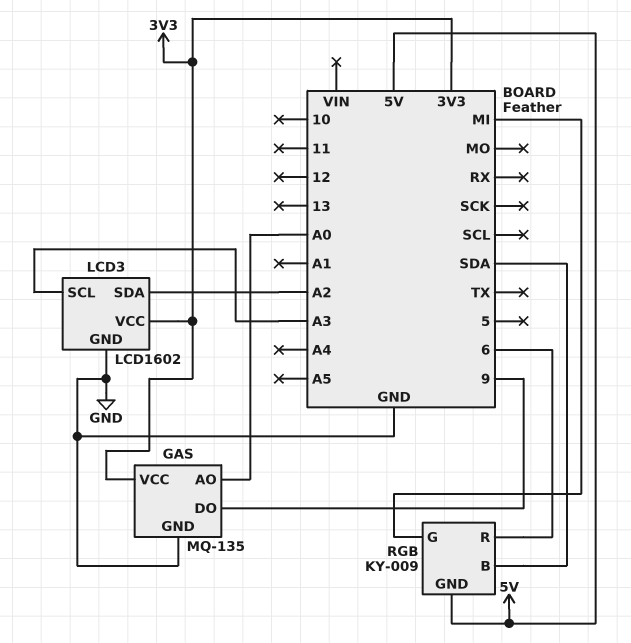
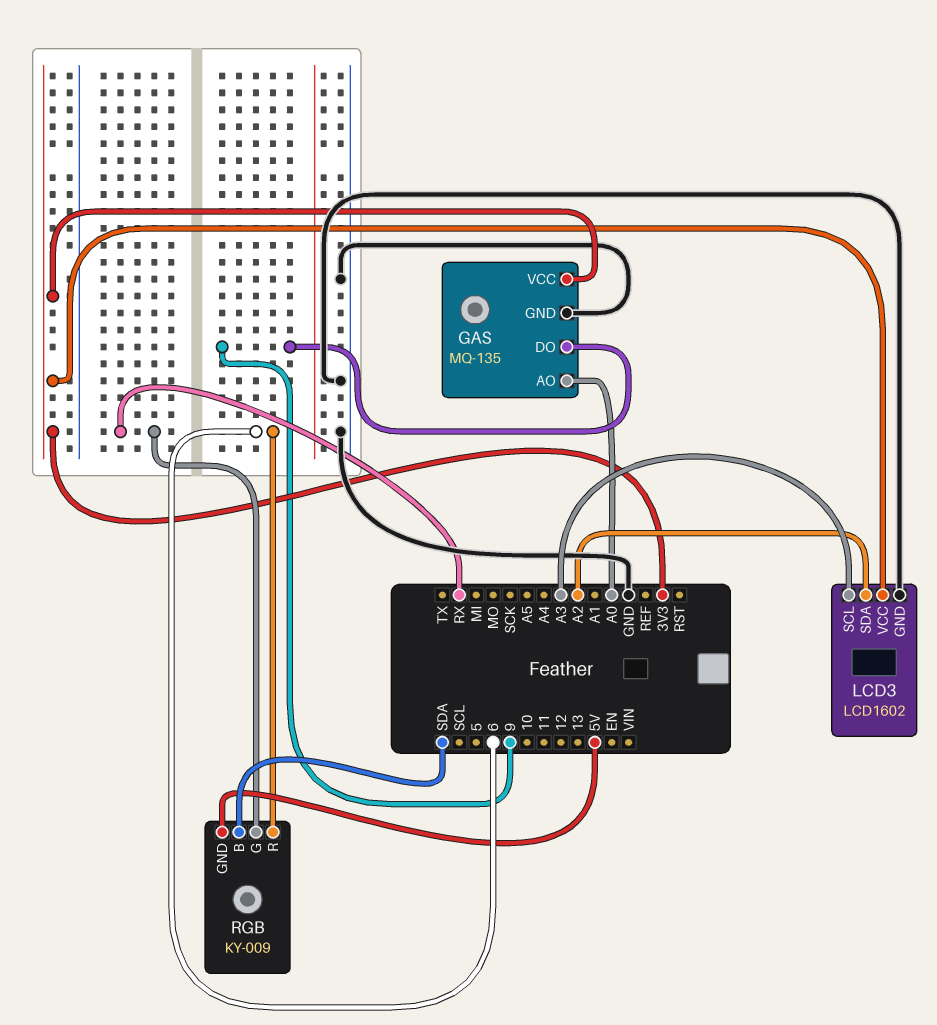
RGB pin G: MI -> RX

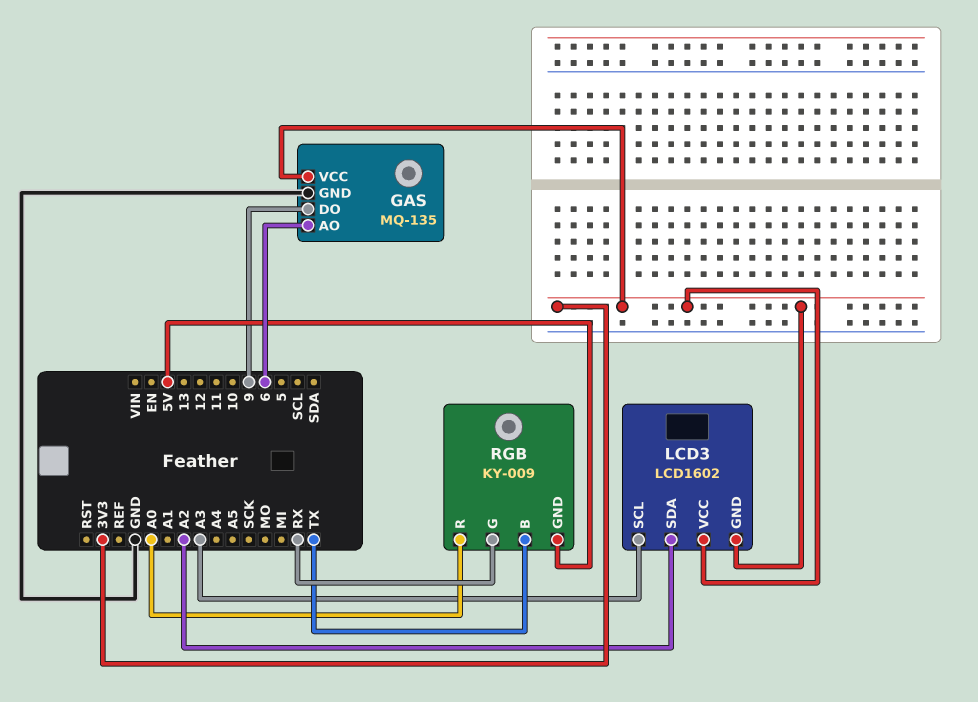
GAS pin AO: A0 -> 6
LCD3 pin GND: GND -> 3V3
RGB pin B: SDA -> TX
RGB pin R: 6 -> A0

